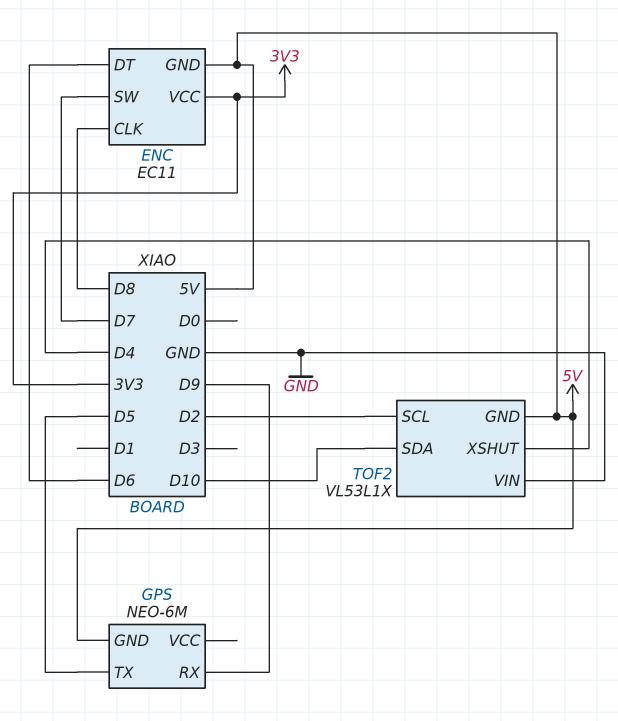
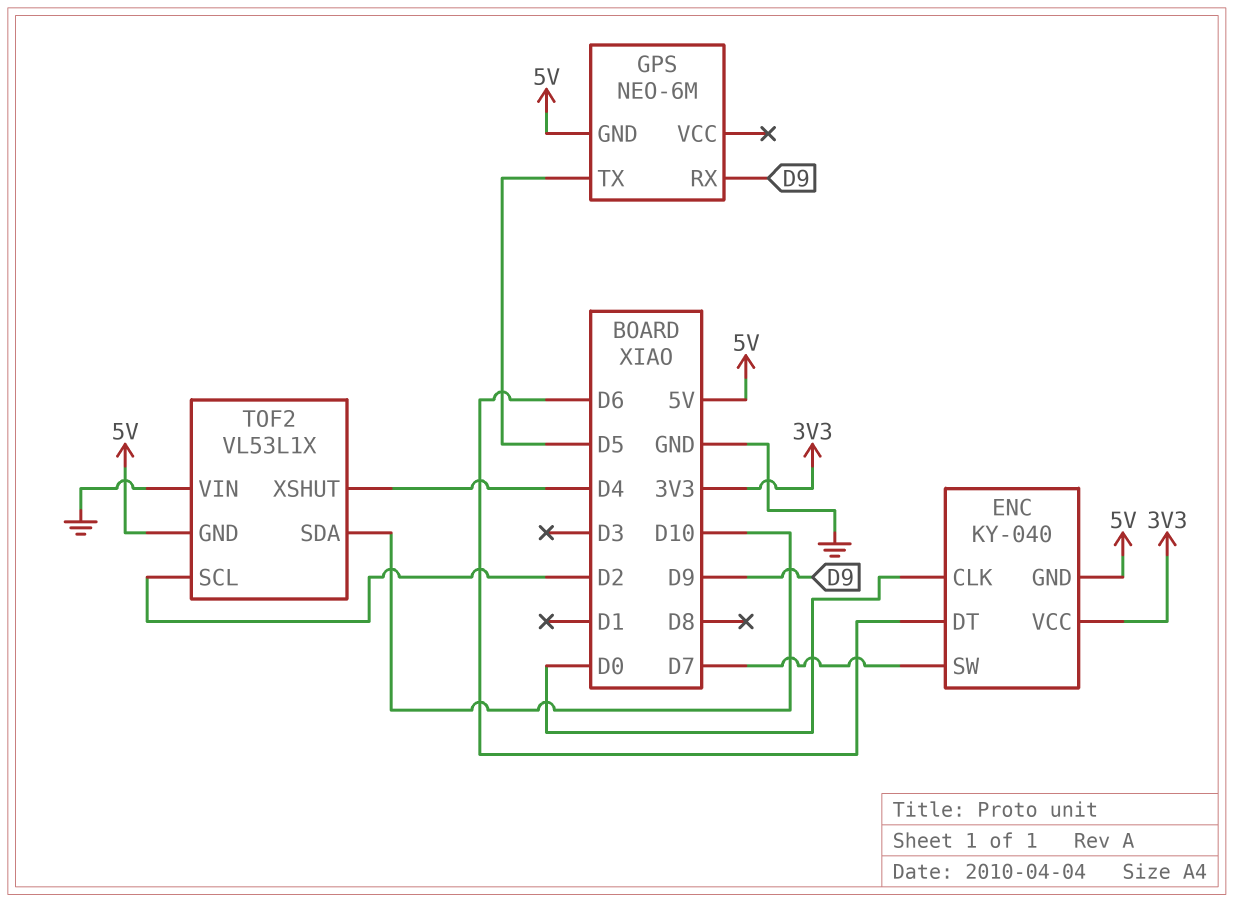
ENC: EC11 -> KY-040
ENC pin CLK: D8 -> D0

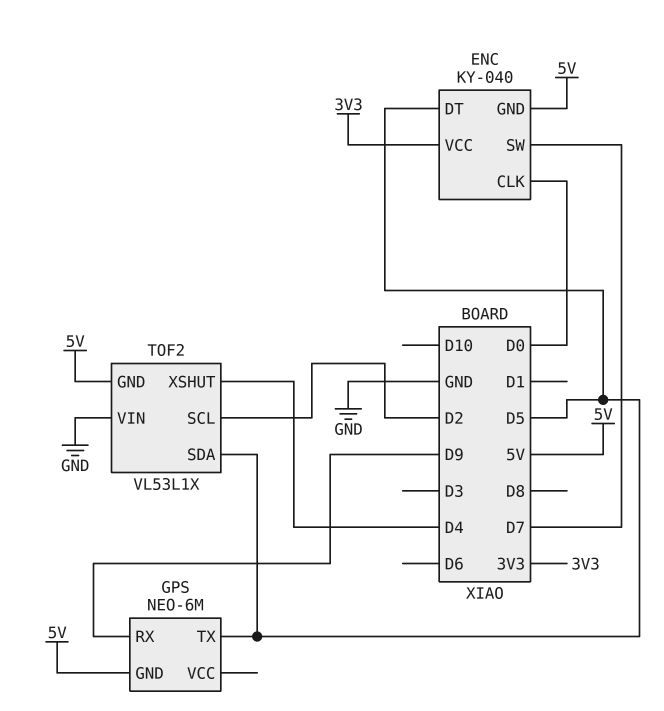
ENC pin DT: D6 -> D5
TOF2 pin SDA: D10 -> D5

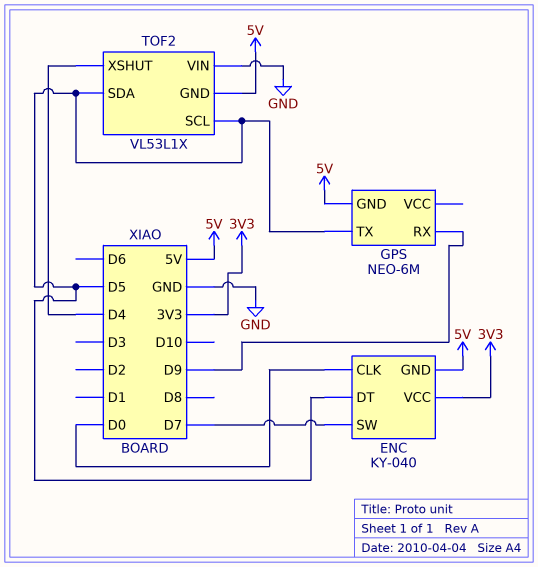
TOF2 pin SCL: D2 -> D5

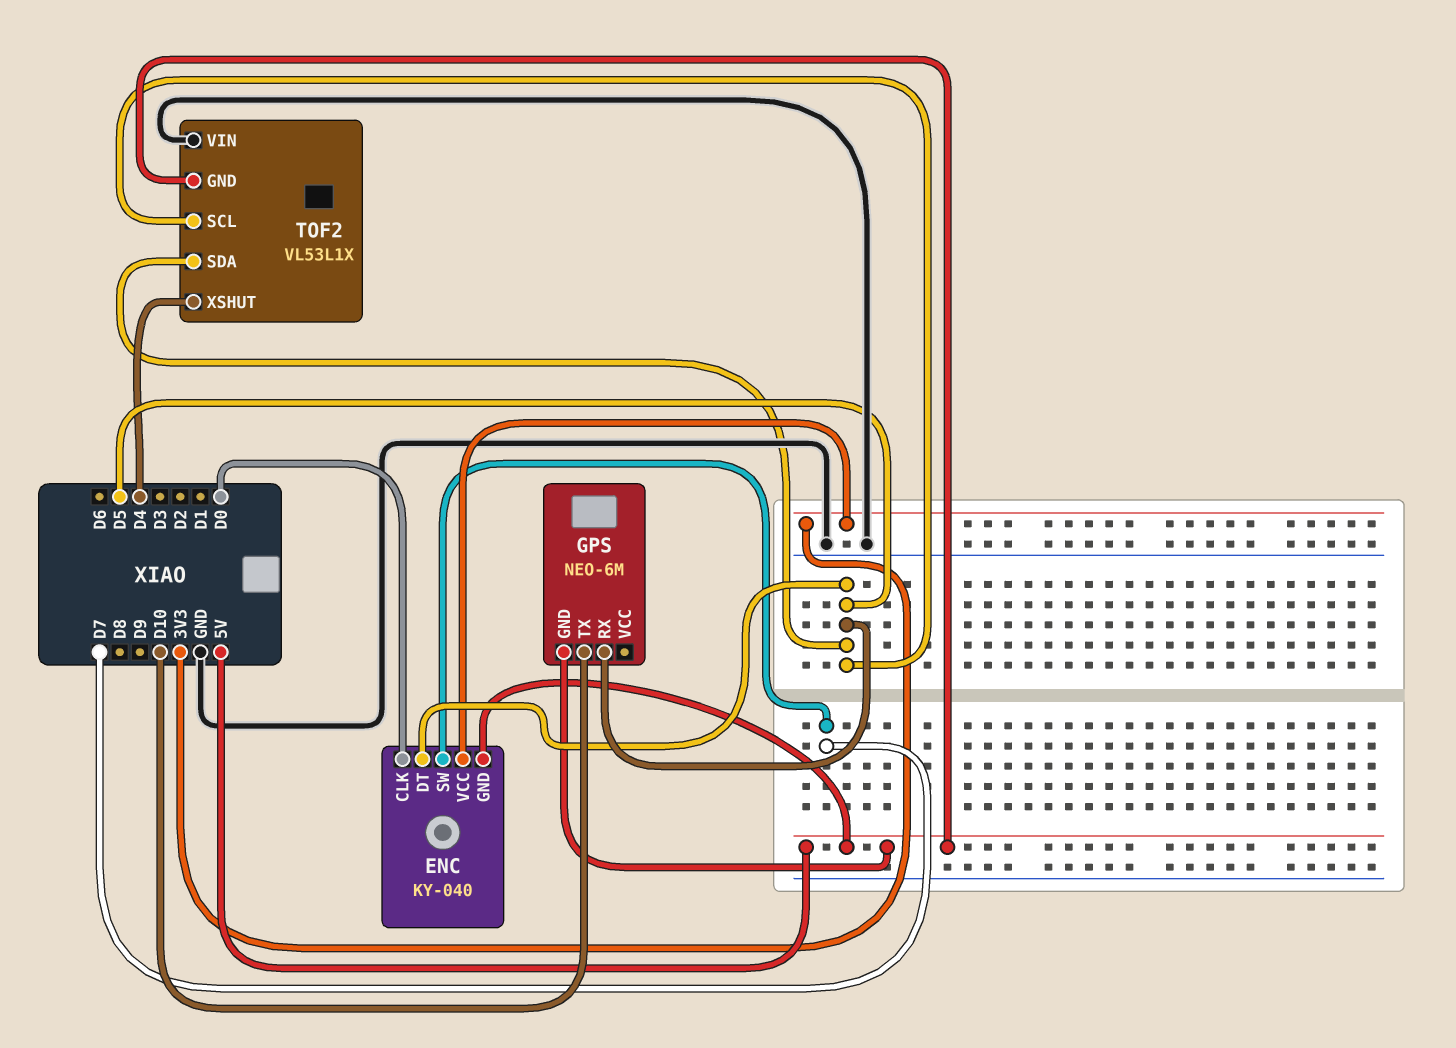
GPS pin RX: D9 -> D5
GPS pin TX: D5 -> D10

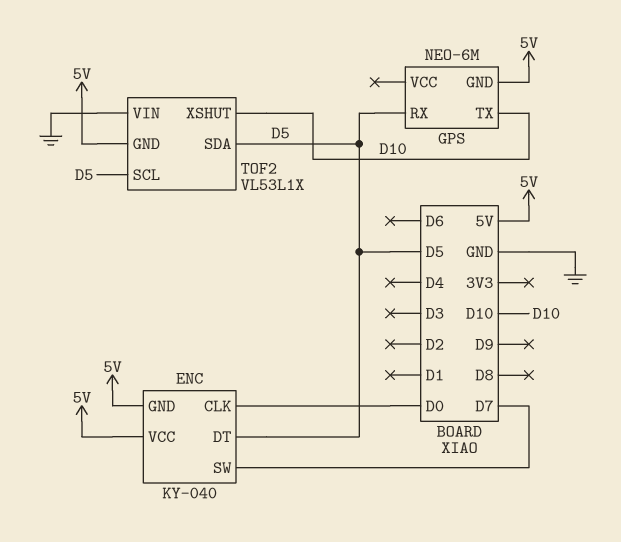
ENC pin VCC: 3V3 -> 5V
TOF2 pin XSHUT: D4 -> D10

